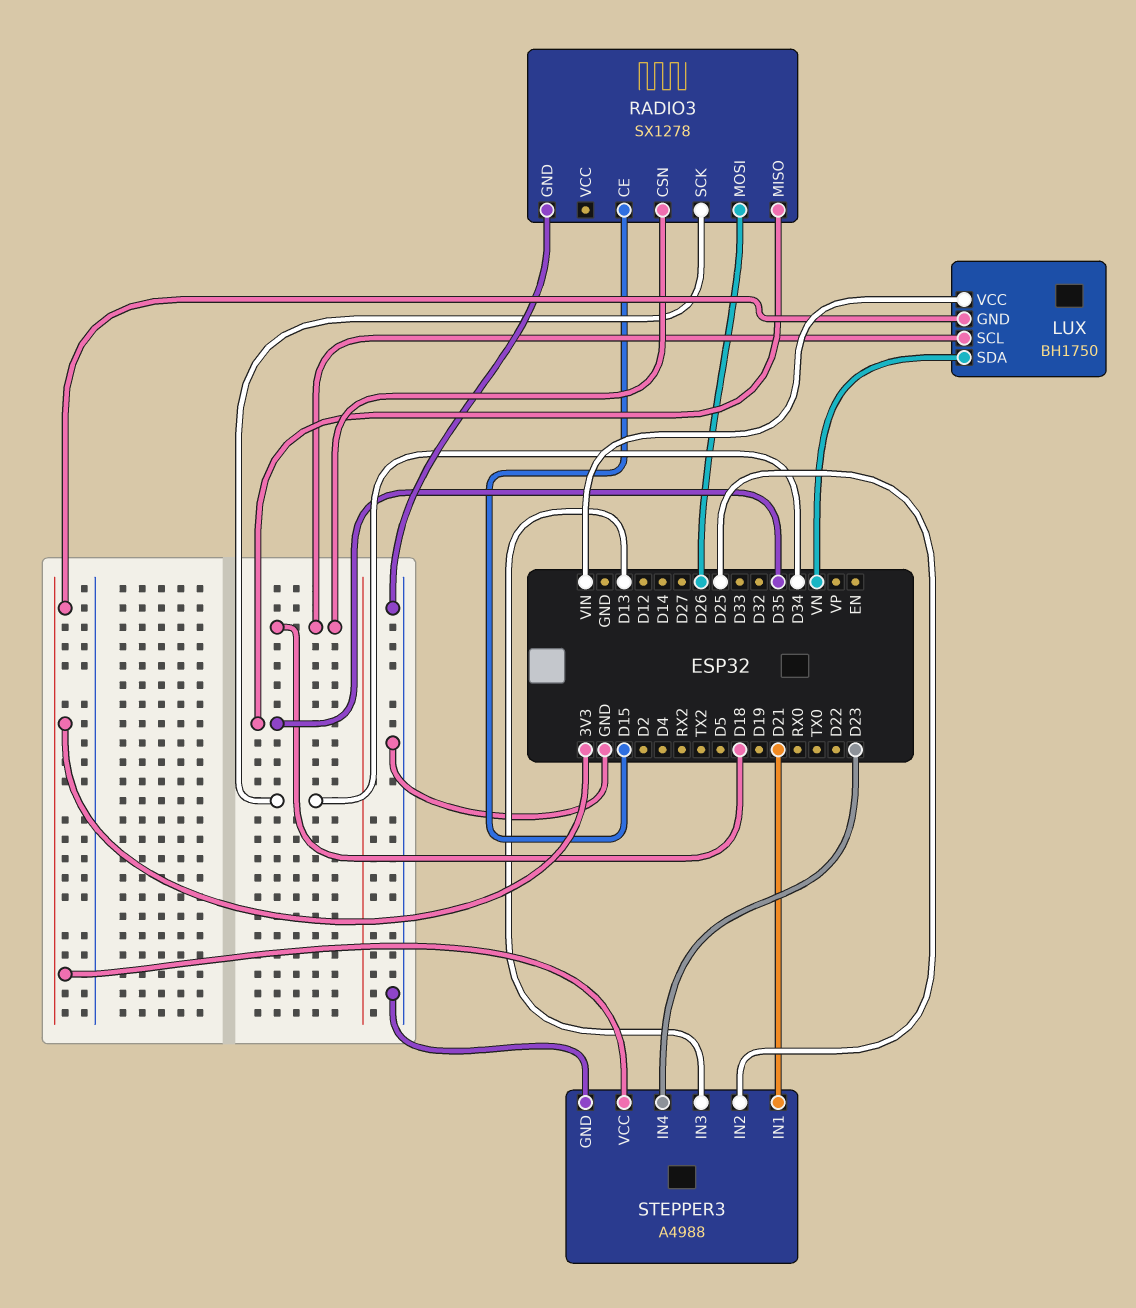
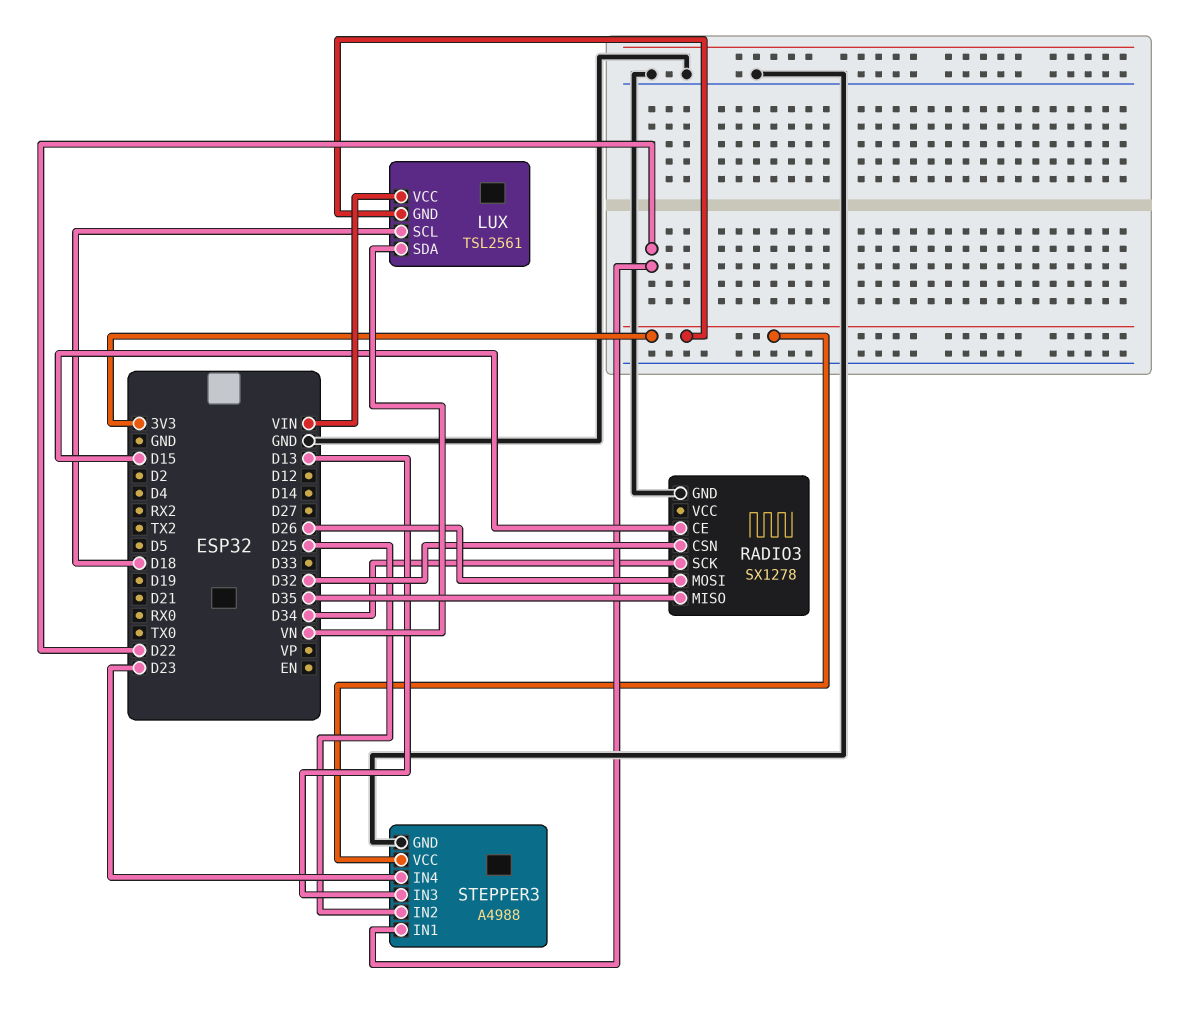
LUX: BH1750 -> TSL2561
RADIO3 pin CSN: D18 -> D32
STEPPER3 pin IN1: D21 -> D22

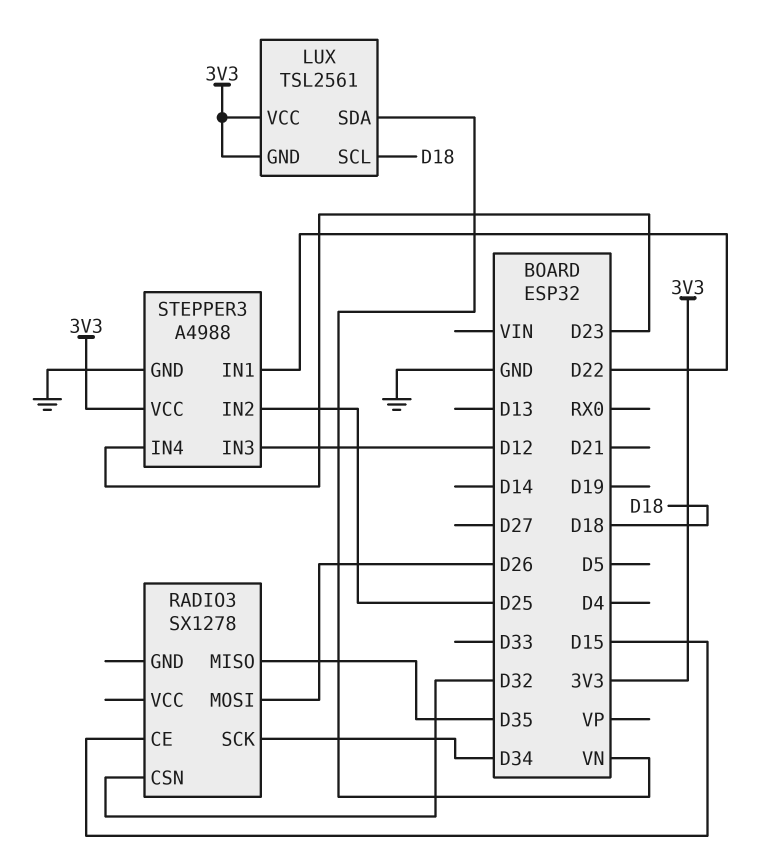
LUX pin VCC: VIN -> 3V3
RADIO3 pin GND: GND -> none
STEPPER3 pin IN3: D13 -> D12

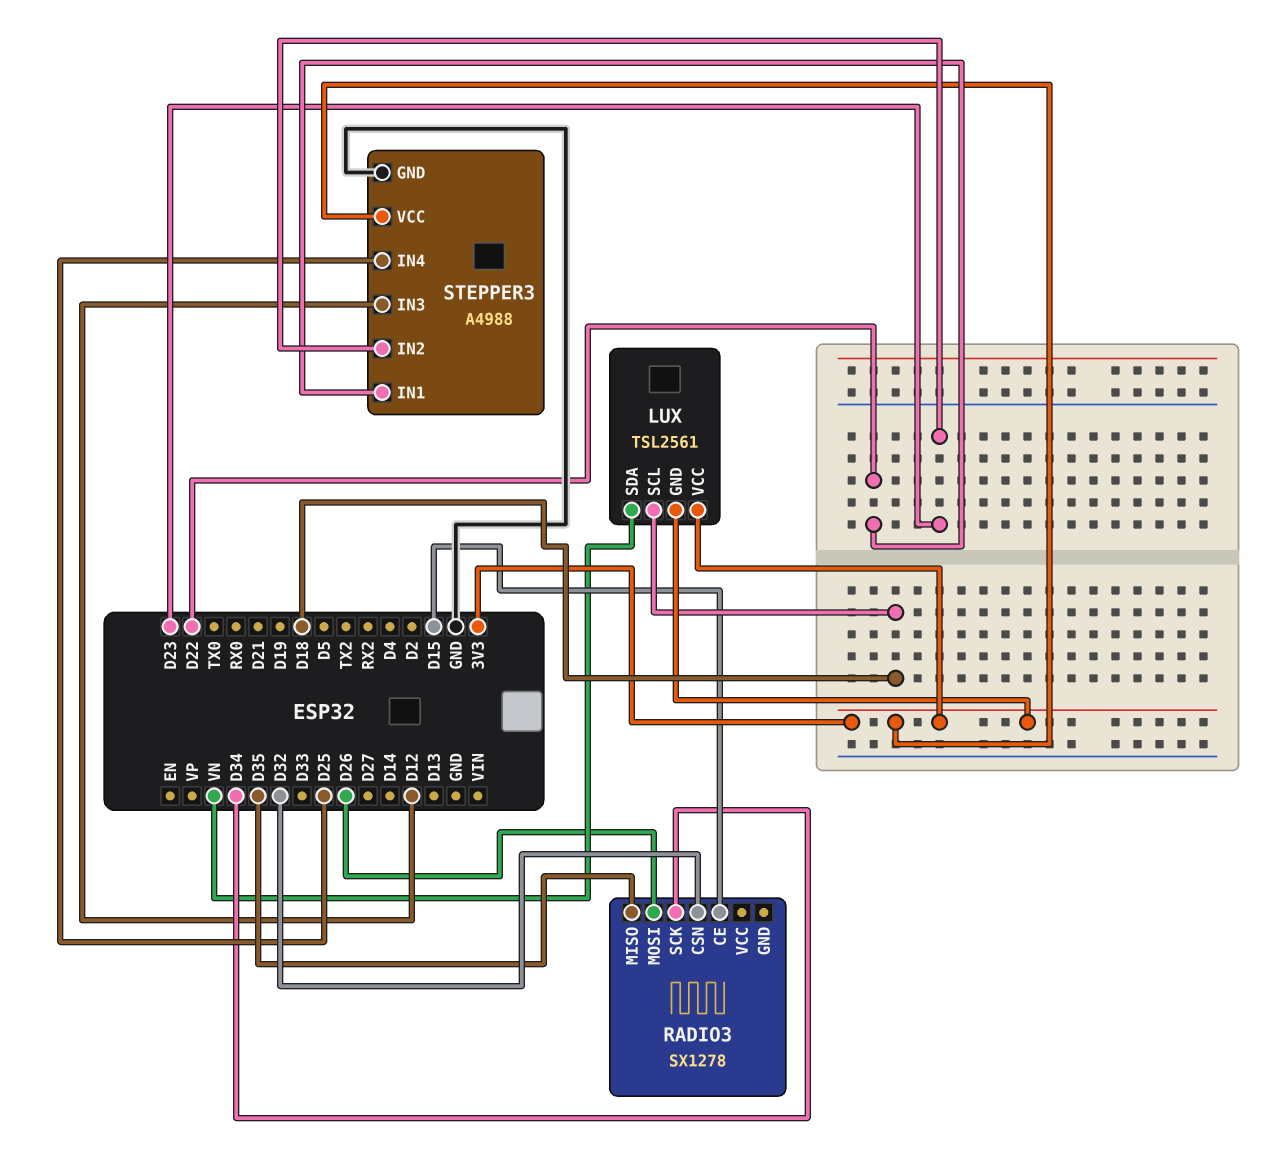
STEPPER3 pin IN2: D25 -> D23
STEPPER3 pin IN4: D23 -> D25

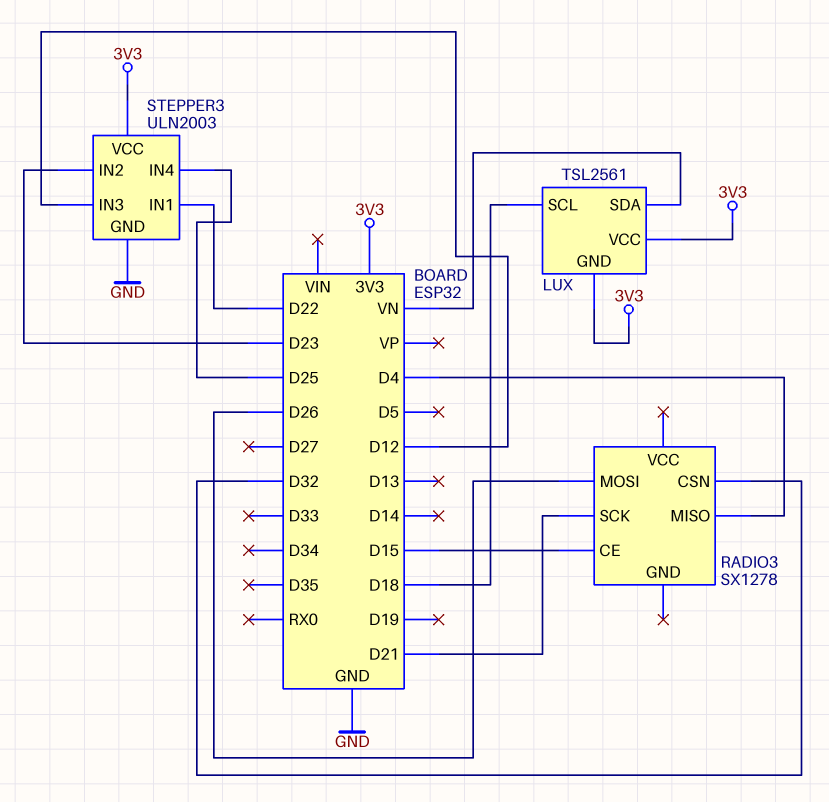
RADIO3 pin MISO: D35 -> D4
RADIO3 pin SCK: D34 -> D21
STEPPER3: A4988 -> ULN2003

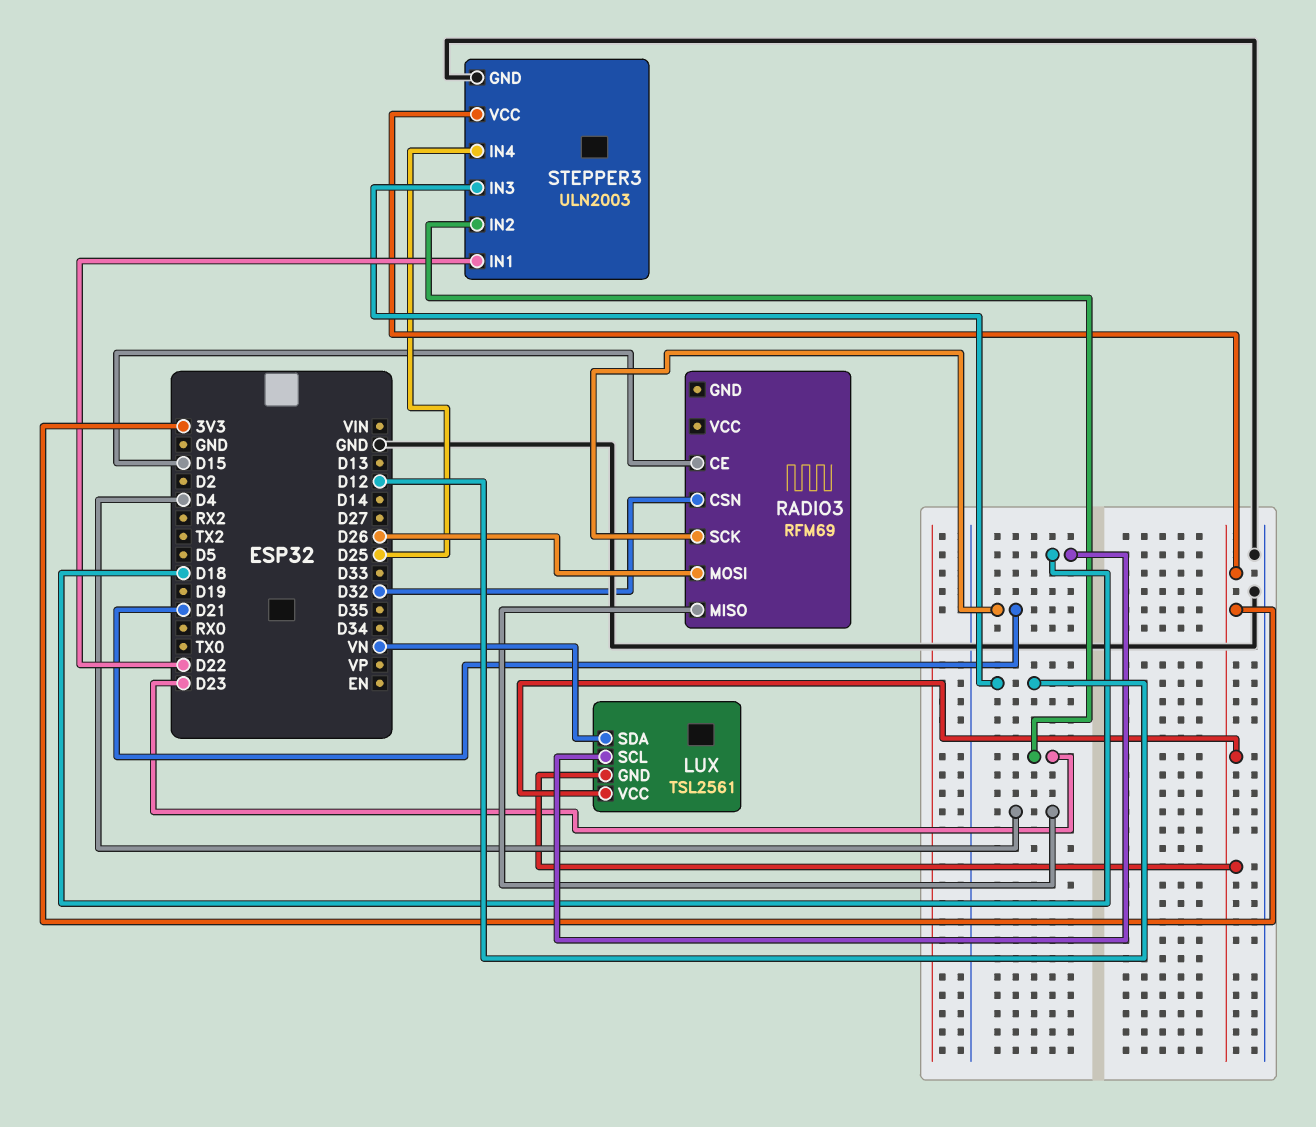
RADIO3: SX1278 -> RFM69

